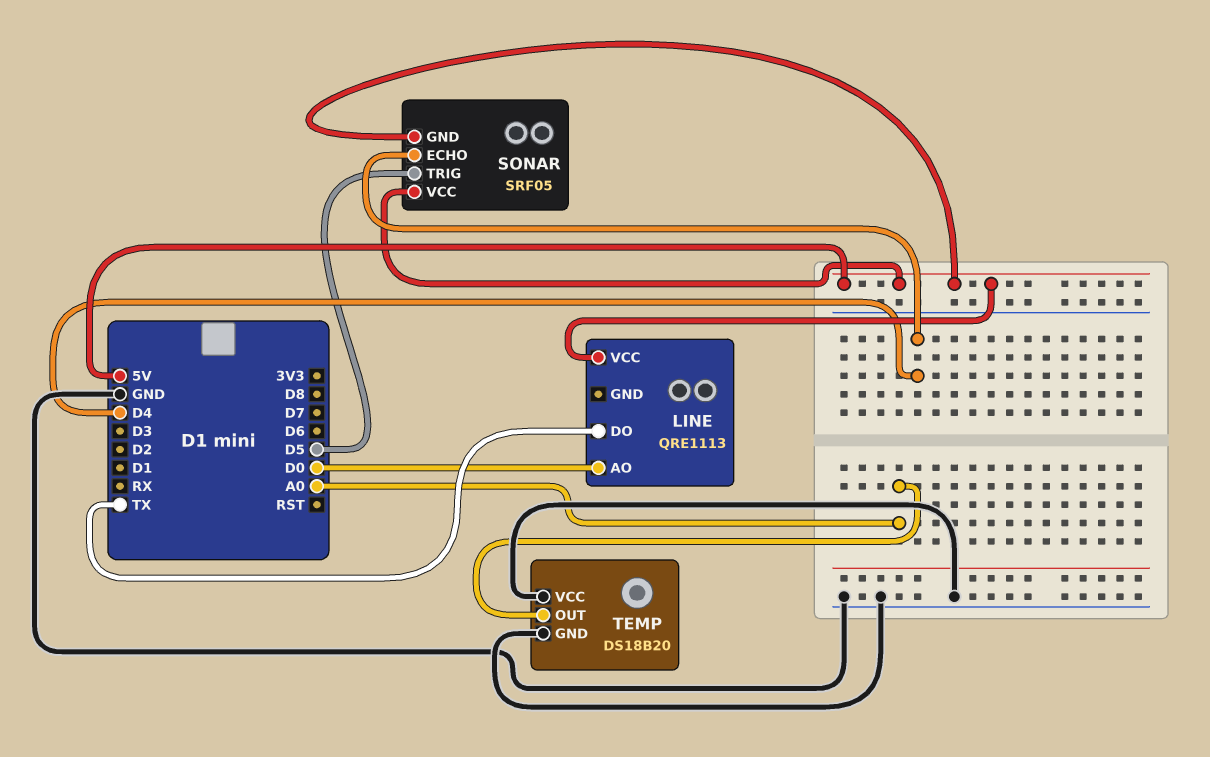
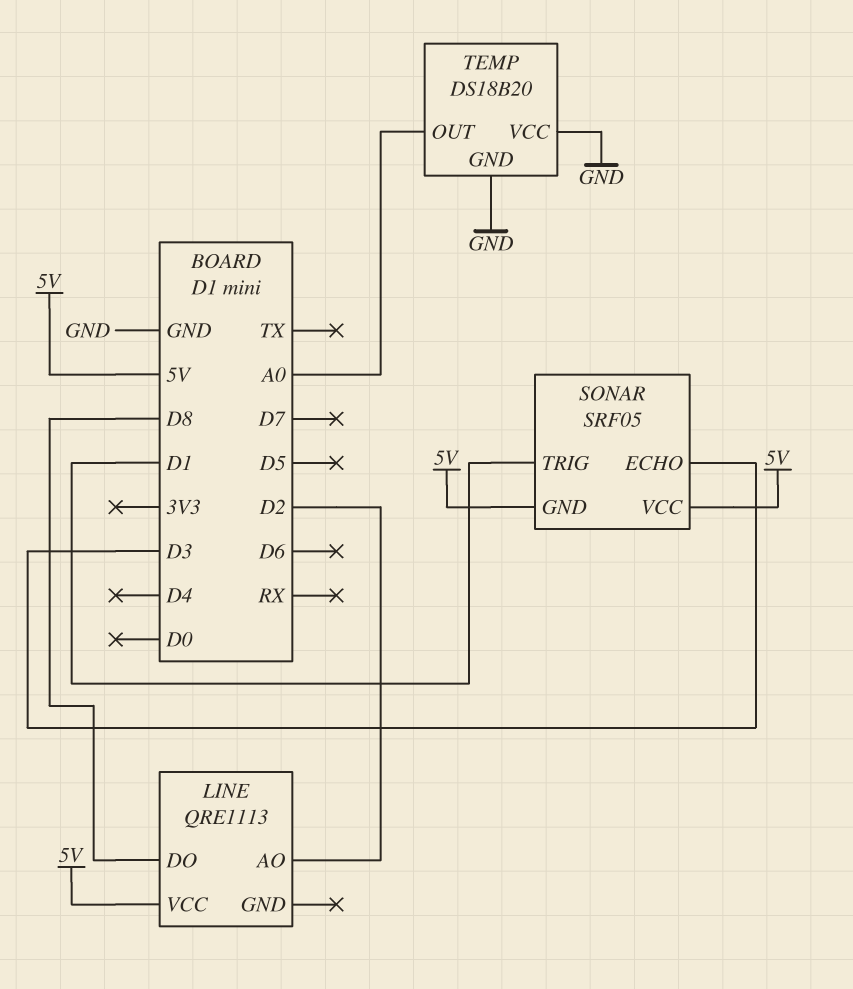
LINE pin AO: D0 -> D2
LINE pin DO: TX -> D8
SONAR pin ECHO: D4 -> D3
SONAR pin TRIG: D5 -> D1

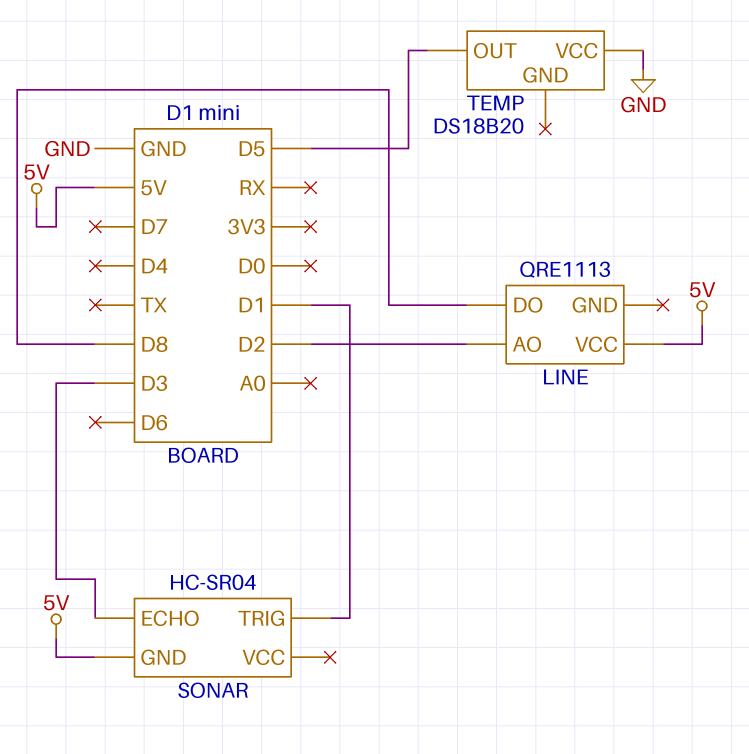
SONAR: SRF05 -> HC-SR04
SONAR pin VCC: 5V -> none
TEMP pin GND: GND -> none
TEMP pin OUT: A0 -> D5

